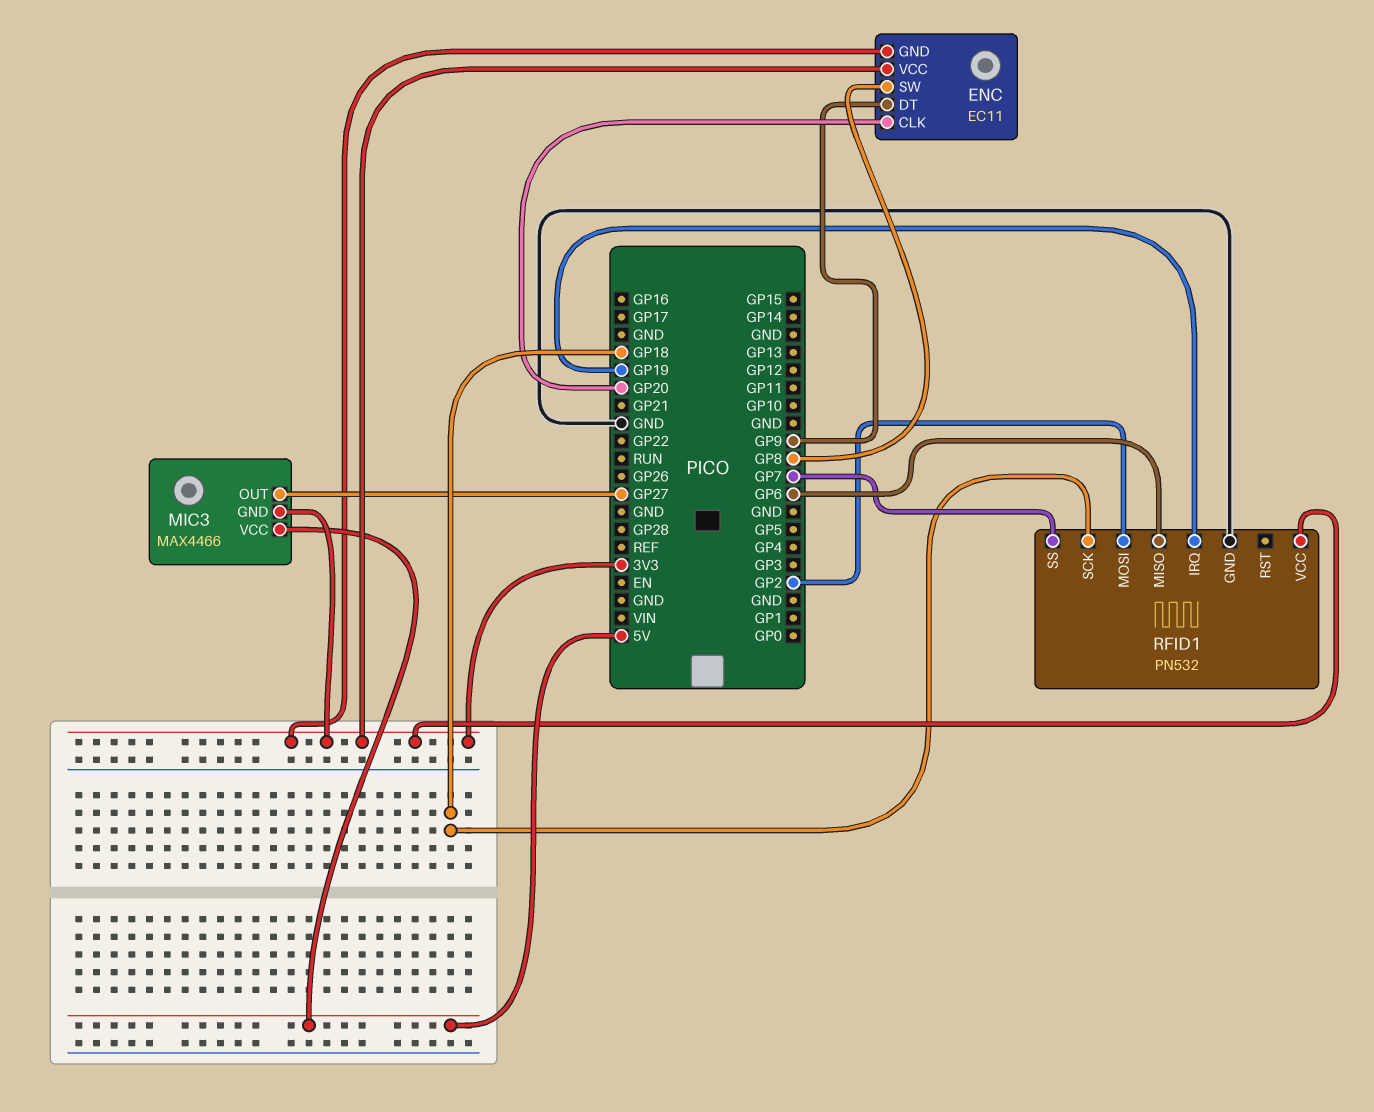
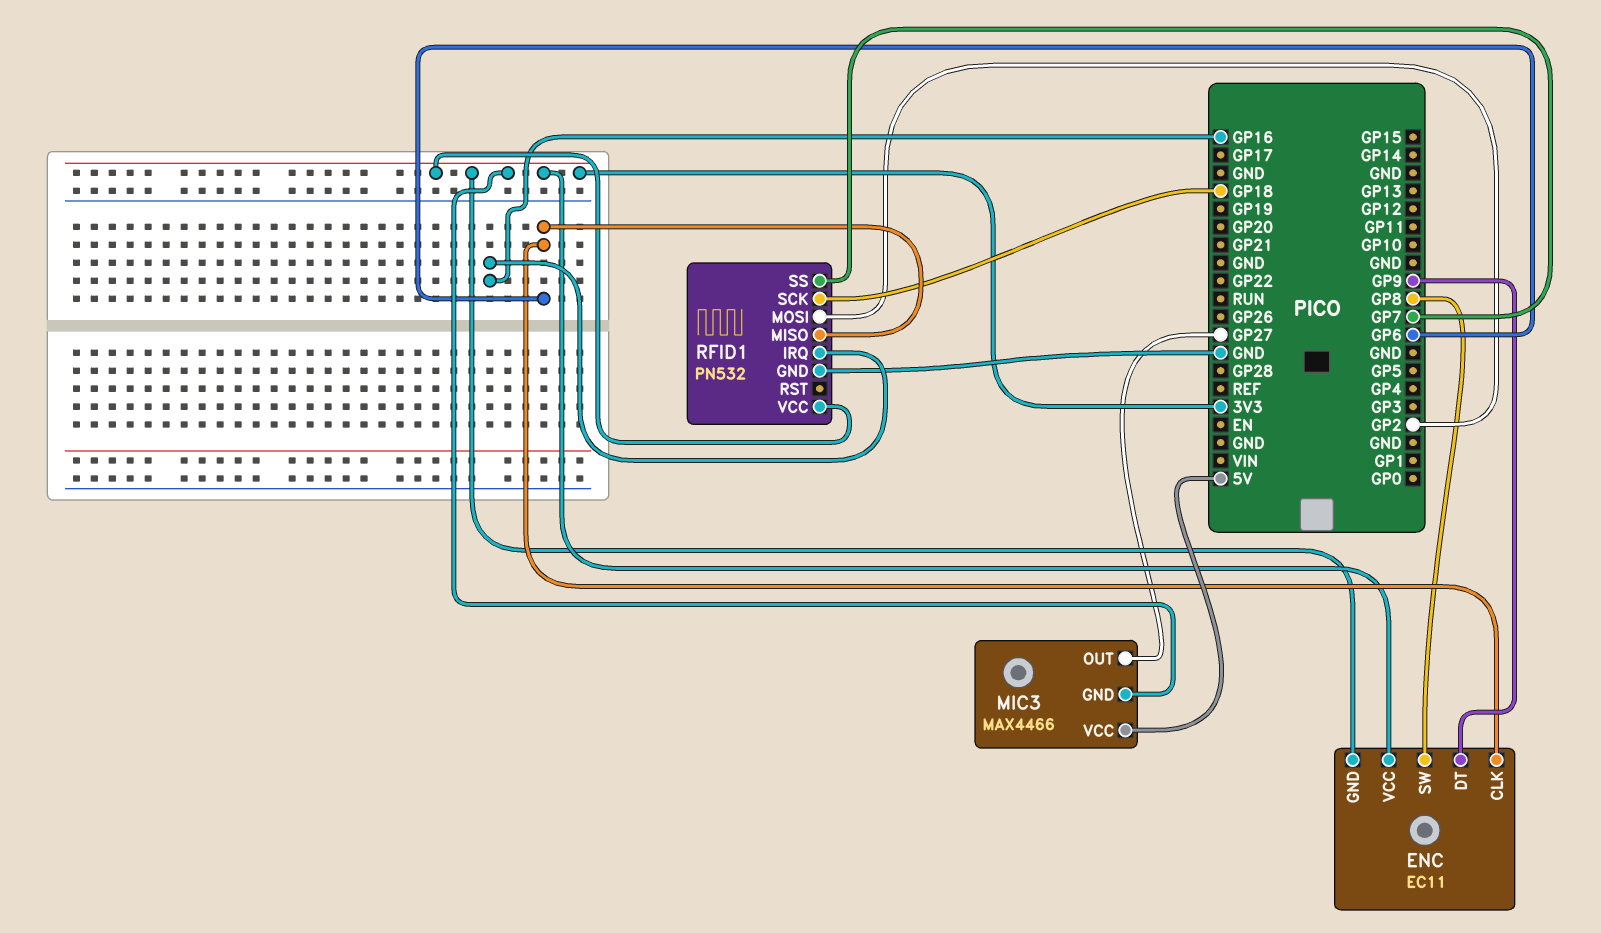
ENC pin CLK: GP20 -> GP6
RFID1 pin IRQ: GP19 -> GP16

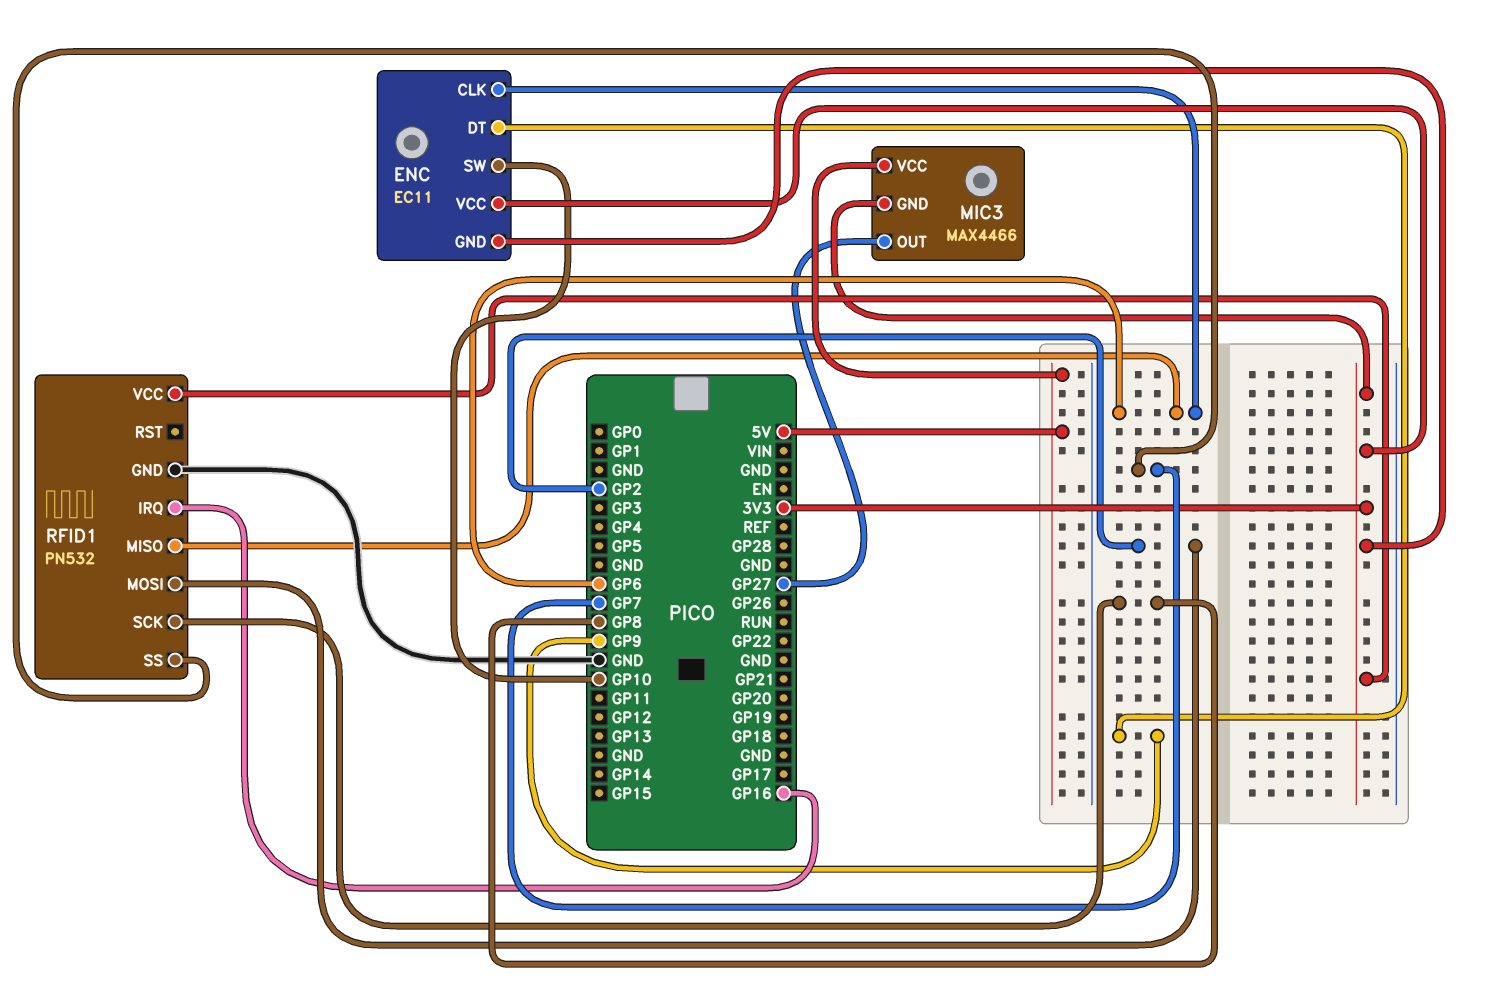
ENC pin SW: GP8 -> GP10
RFID1 pin SCK: GP18 -> GP8

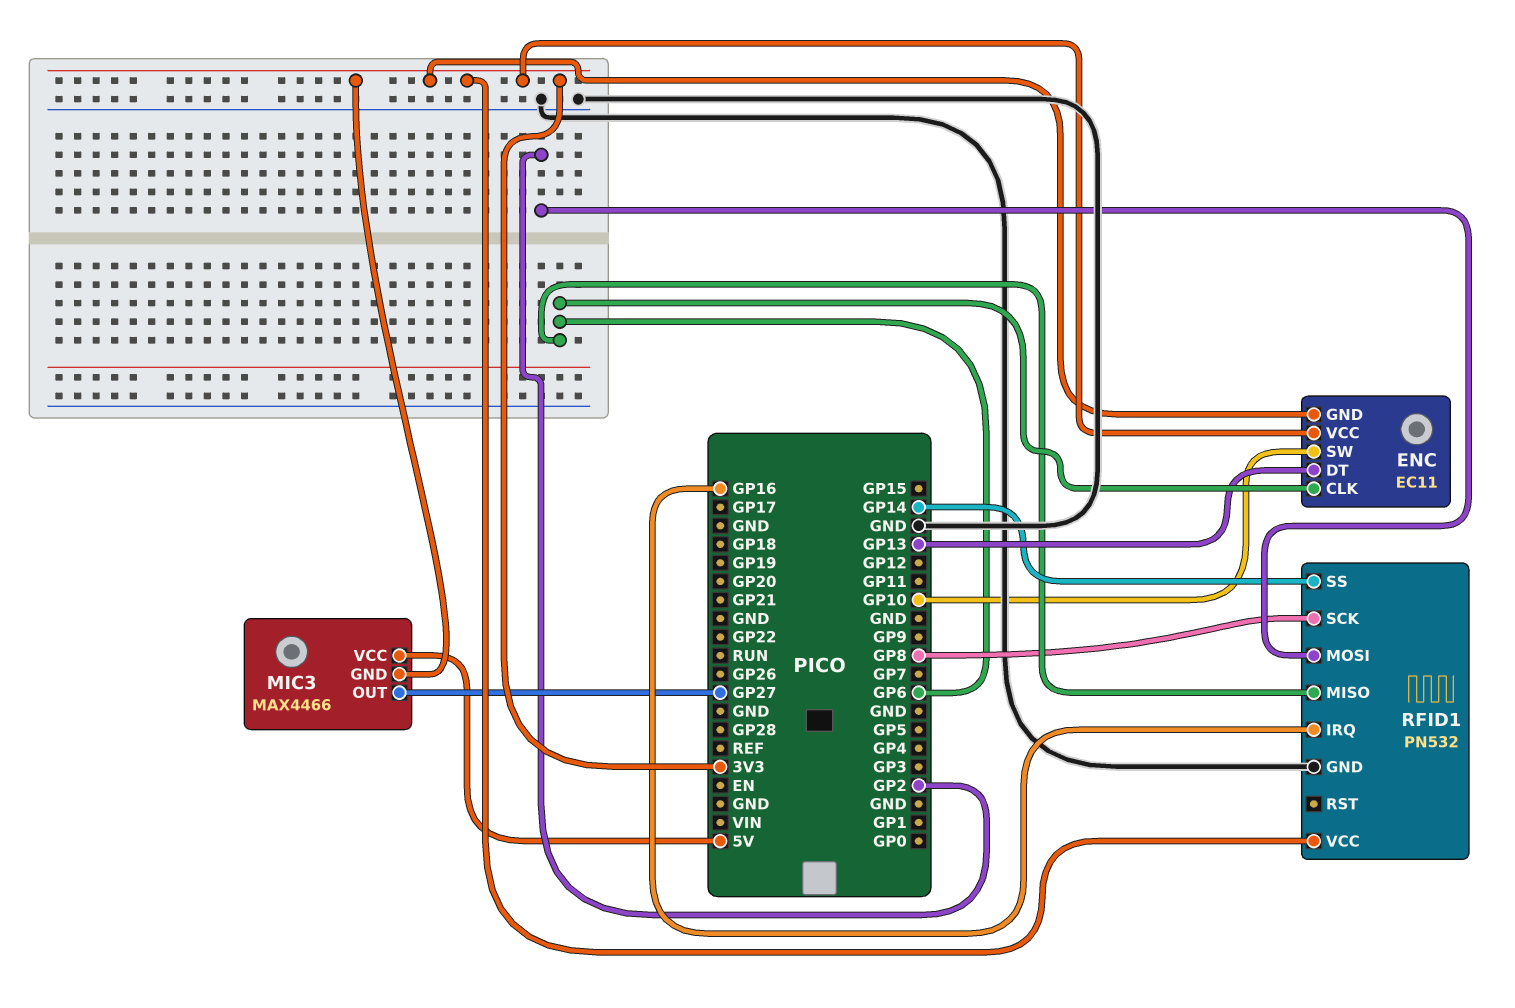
ENC pin DT: GP9 -> GP13
RFID1 pin SS: GP7 -> GP14

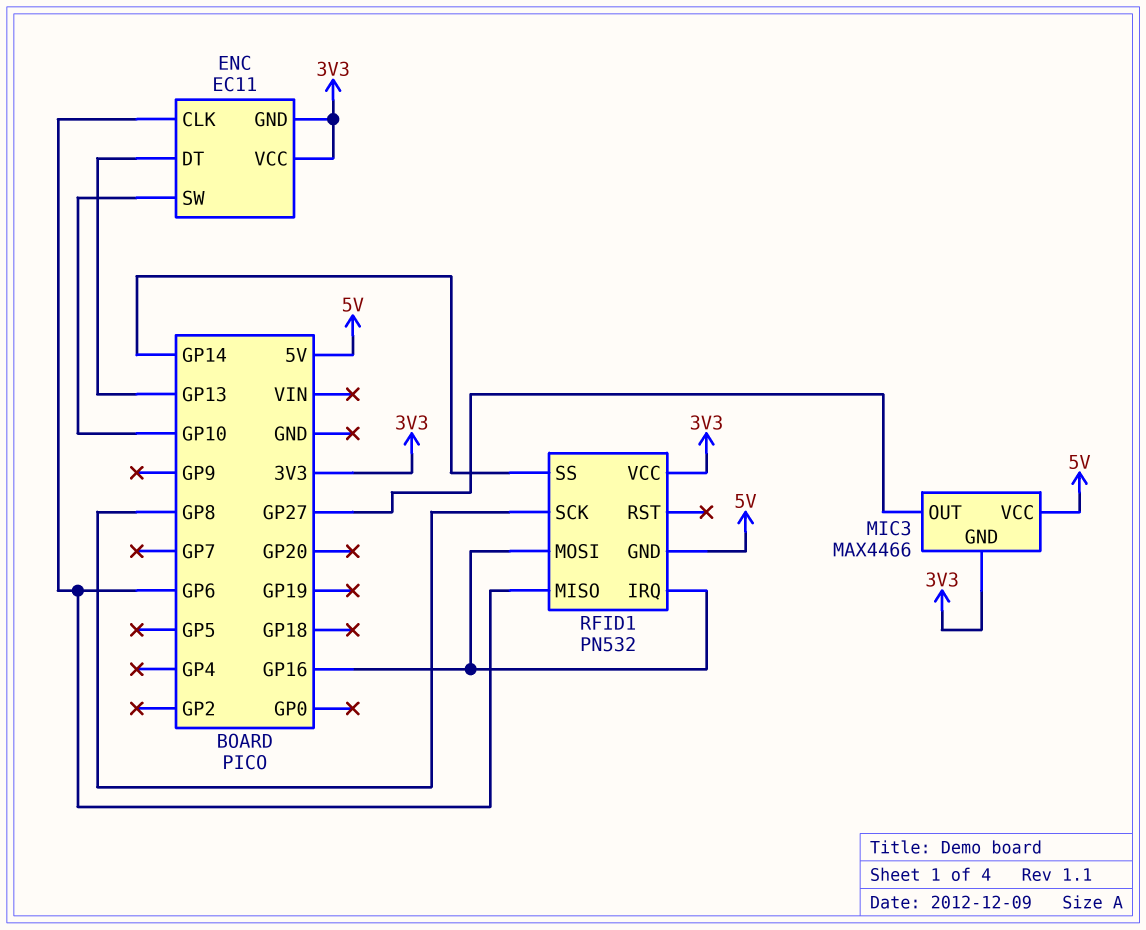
RFID1 pin GND: GND -> 5V
RFID1 pin MOSI: GP2 -> GP16

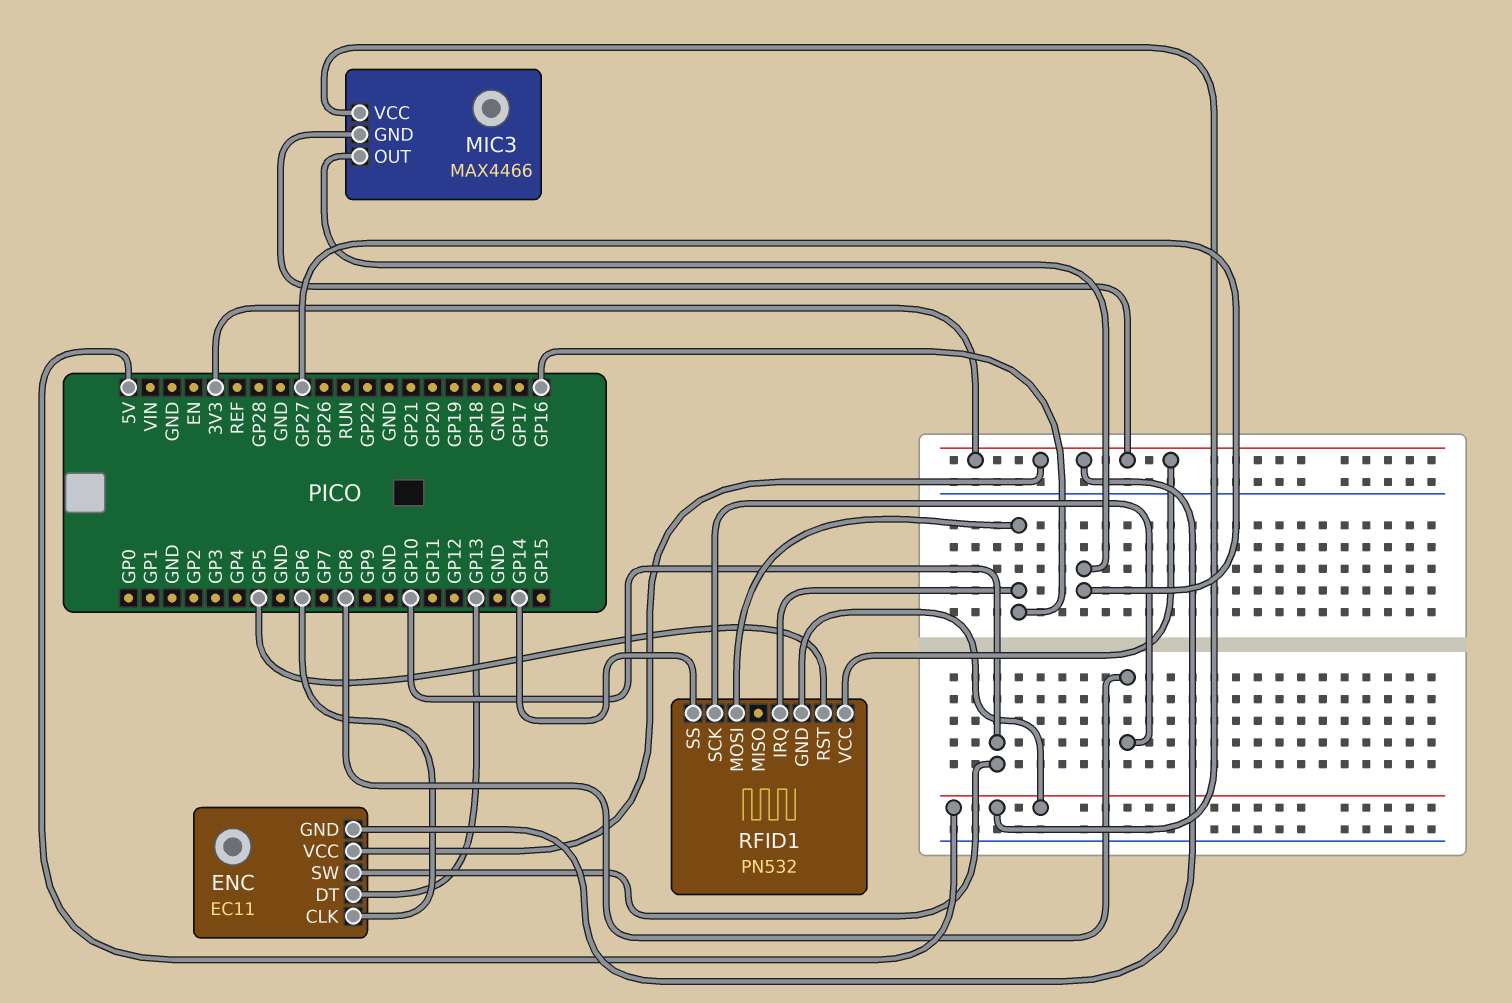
RFID1 pin MISO: GP6 -> none
RFID1 pin RST: none -> GP5

